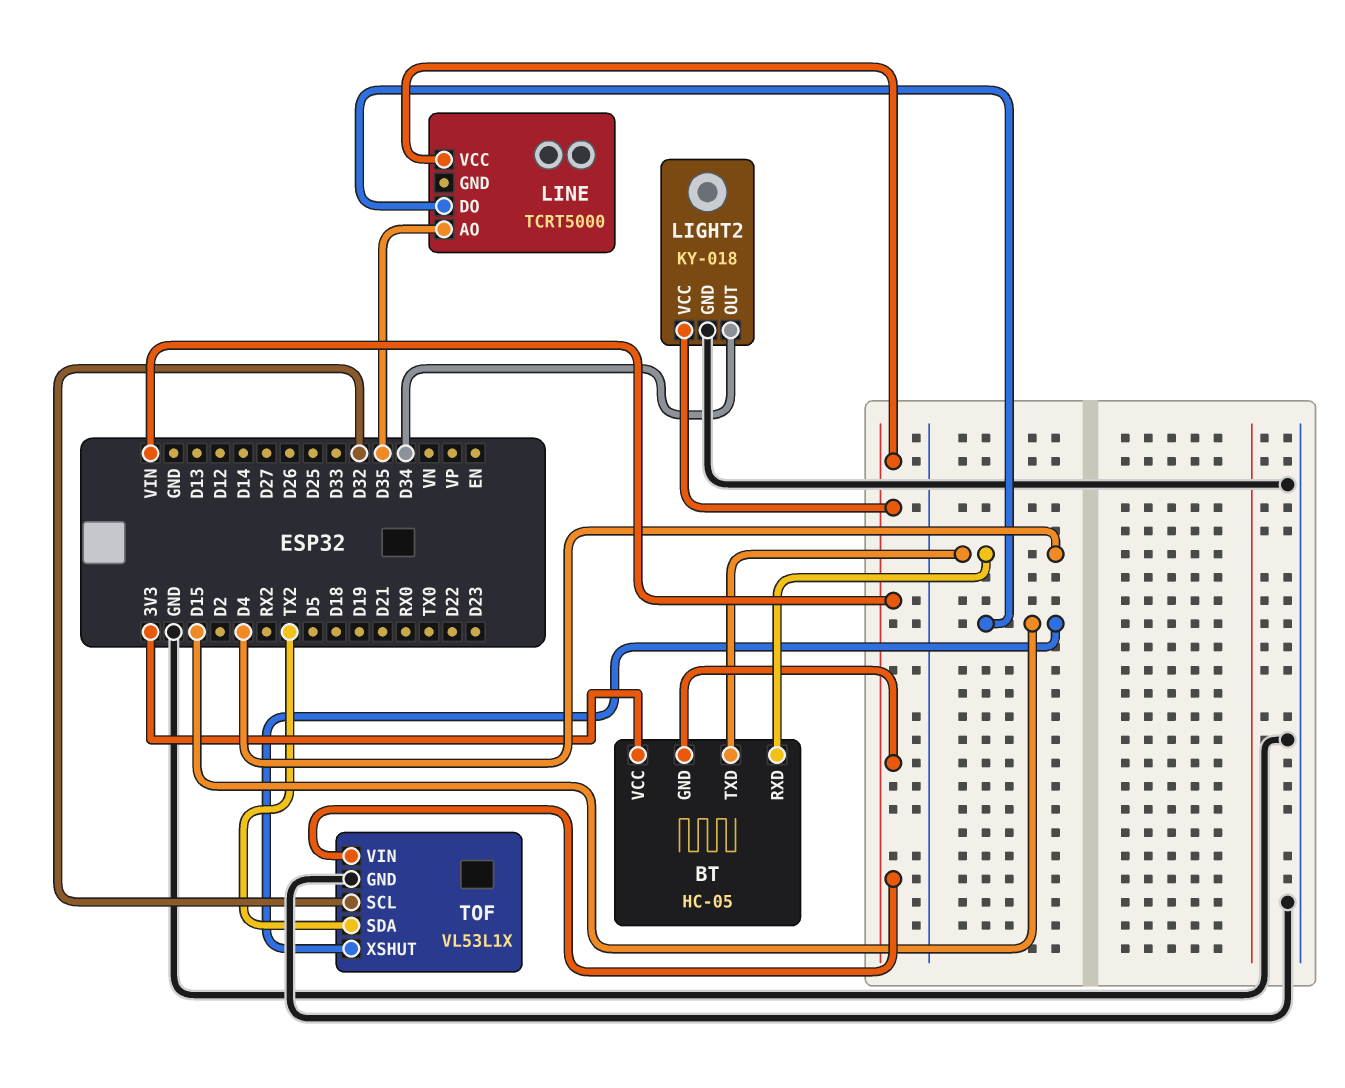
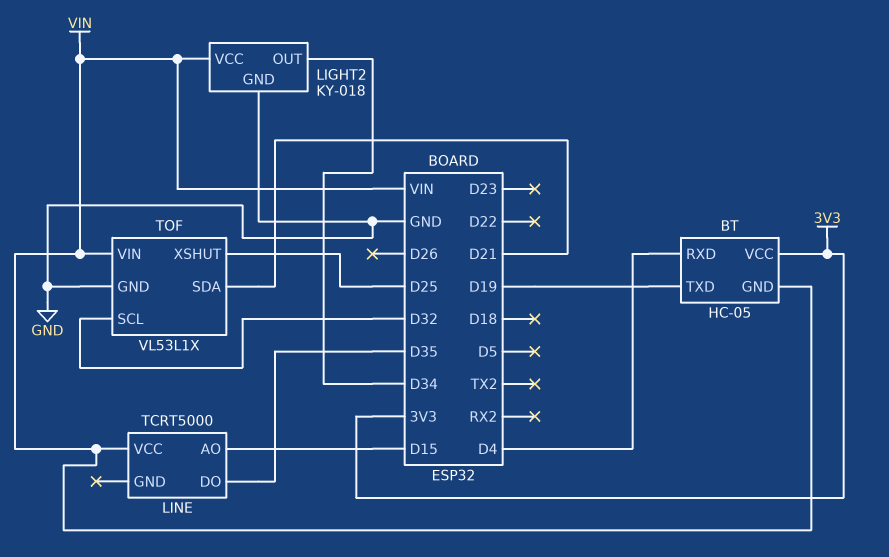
BT pin TXD: D4 -> D19
LINE pin AO: D35 -> D15
LINE pin DO: D15 -> D35
TOF pin SDA: TX2 -> D21
TOF pin XSHUT: D15 -> D25

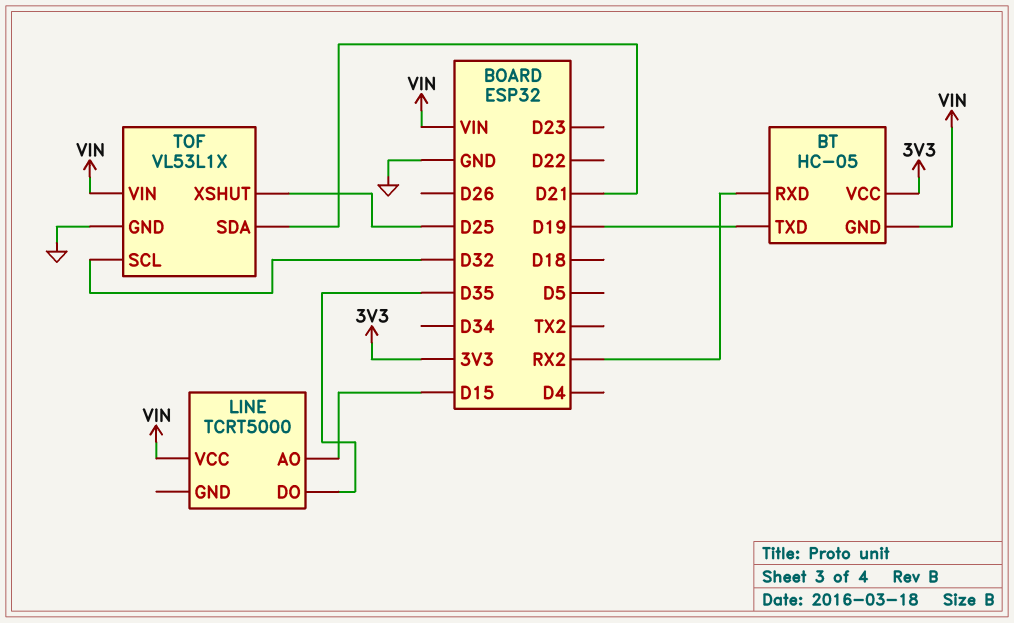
BT pin RXD: D4 -> RX2
LIGHT2: KY-018 -> none
LIGHT2 pin GND: GND -> none
LIGHT2 pin OUT: D34 -> none
LIGHT2 pin VCC: VIN -> none

